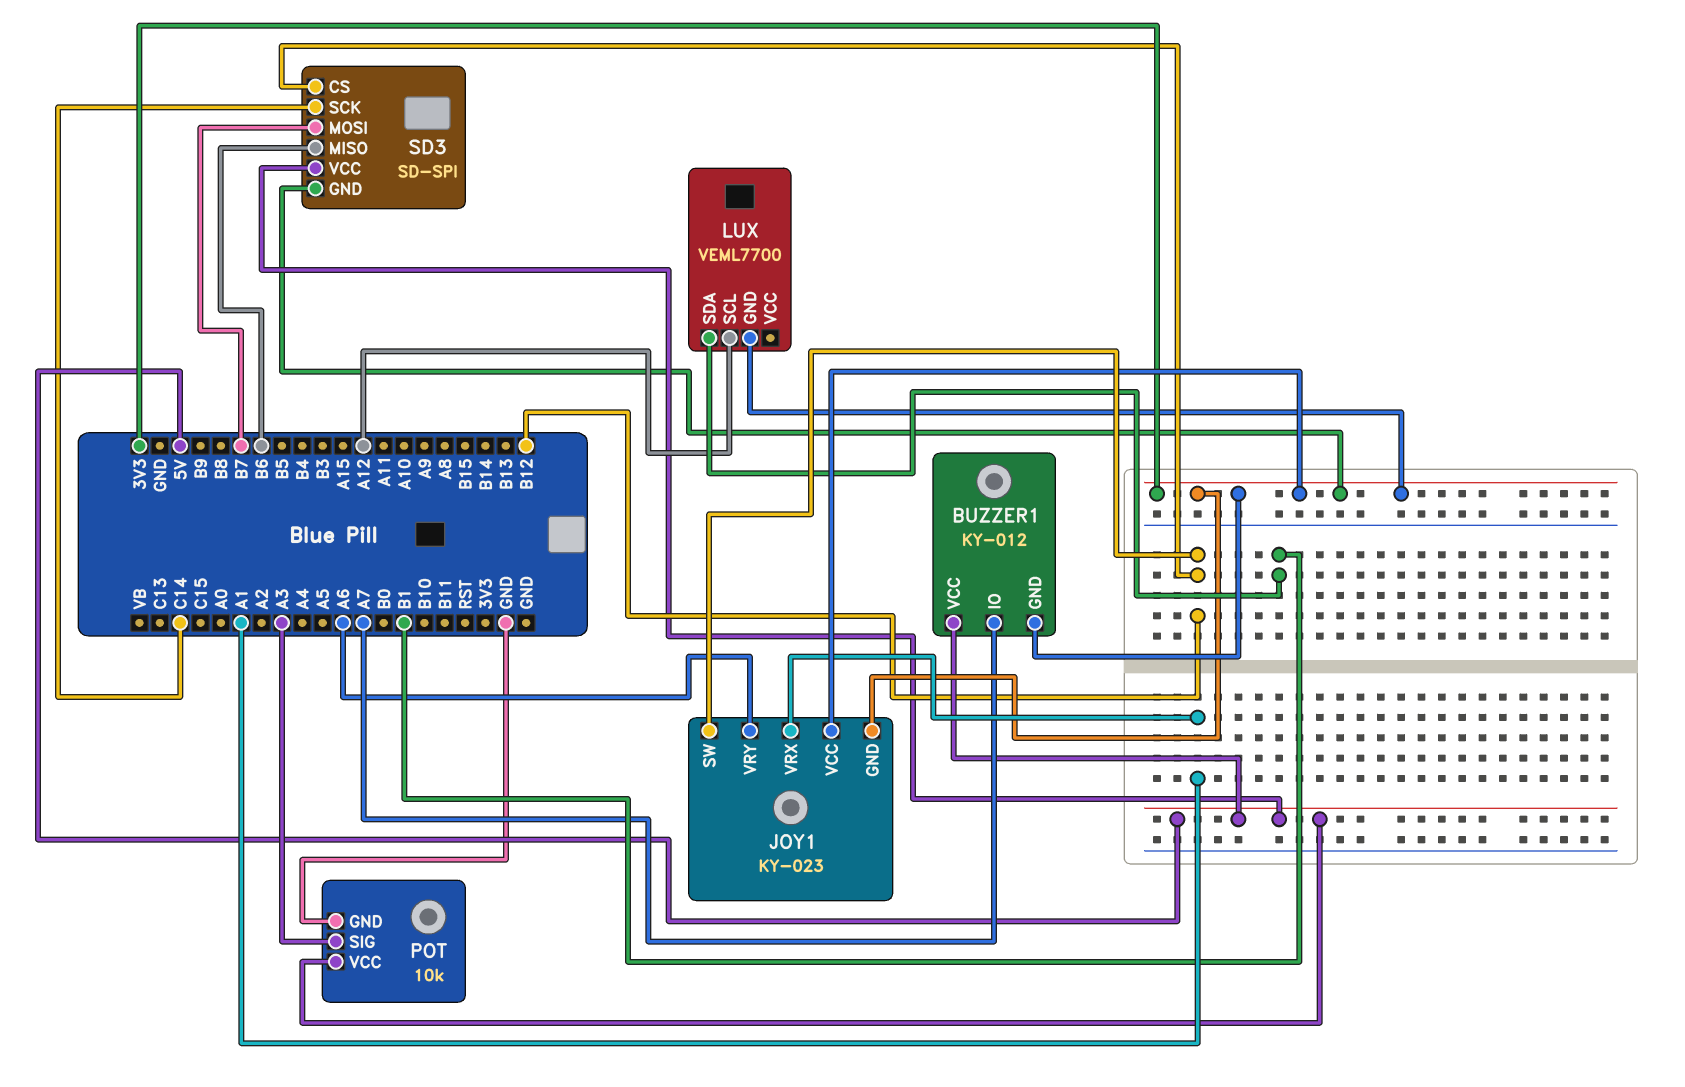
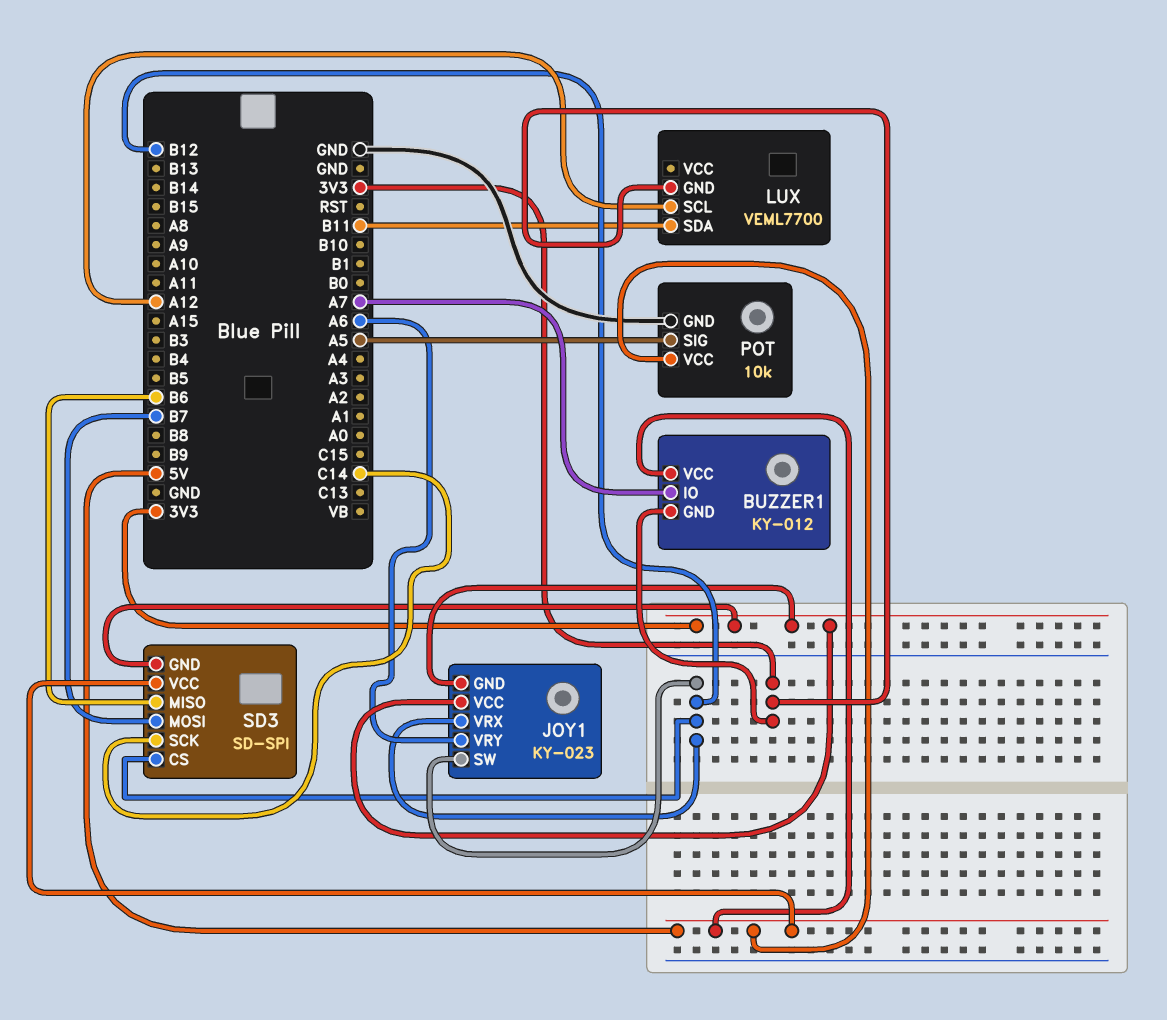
JOY1 pin VRX: A1 -> B12
LUX pin SDA: B1 -> B11
POT pin SIG: A3 -> A5

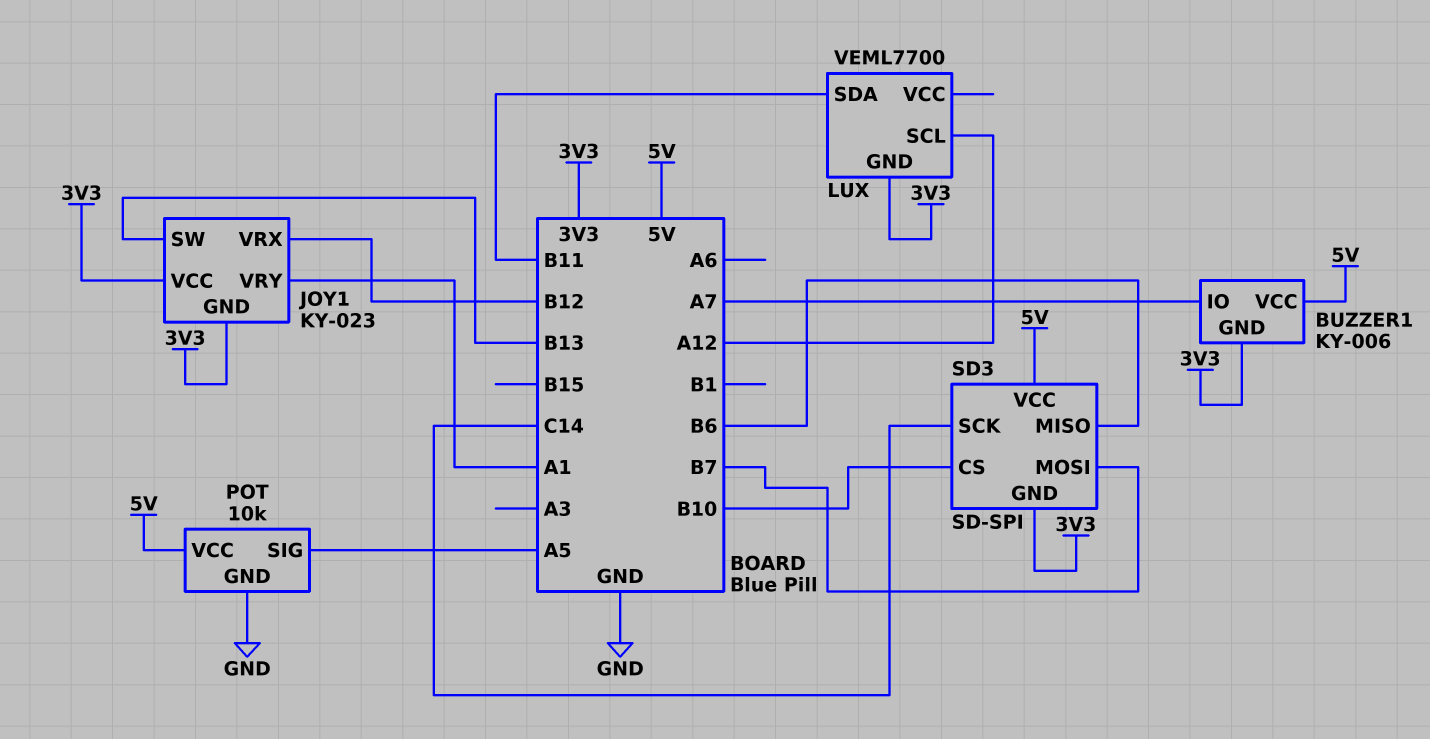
BUZZER1: KY-012 -> KY-006
JOY1 pin SW: B12 -> B13
JOY1 pin VRY: A6 -> A1
SD3 pin CS: B12 -> B10

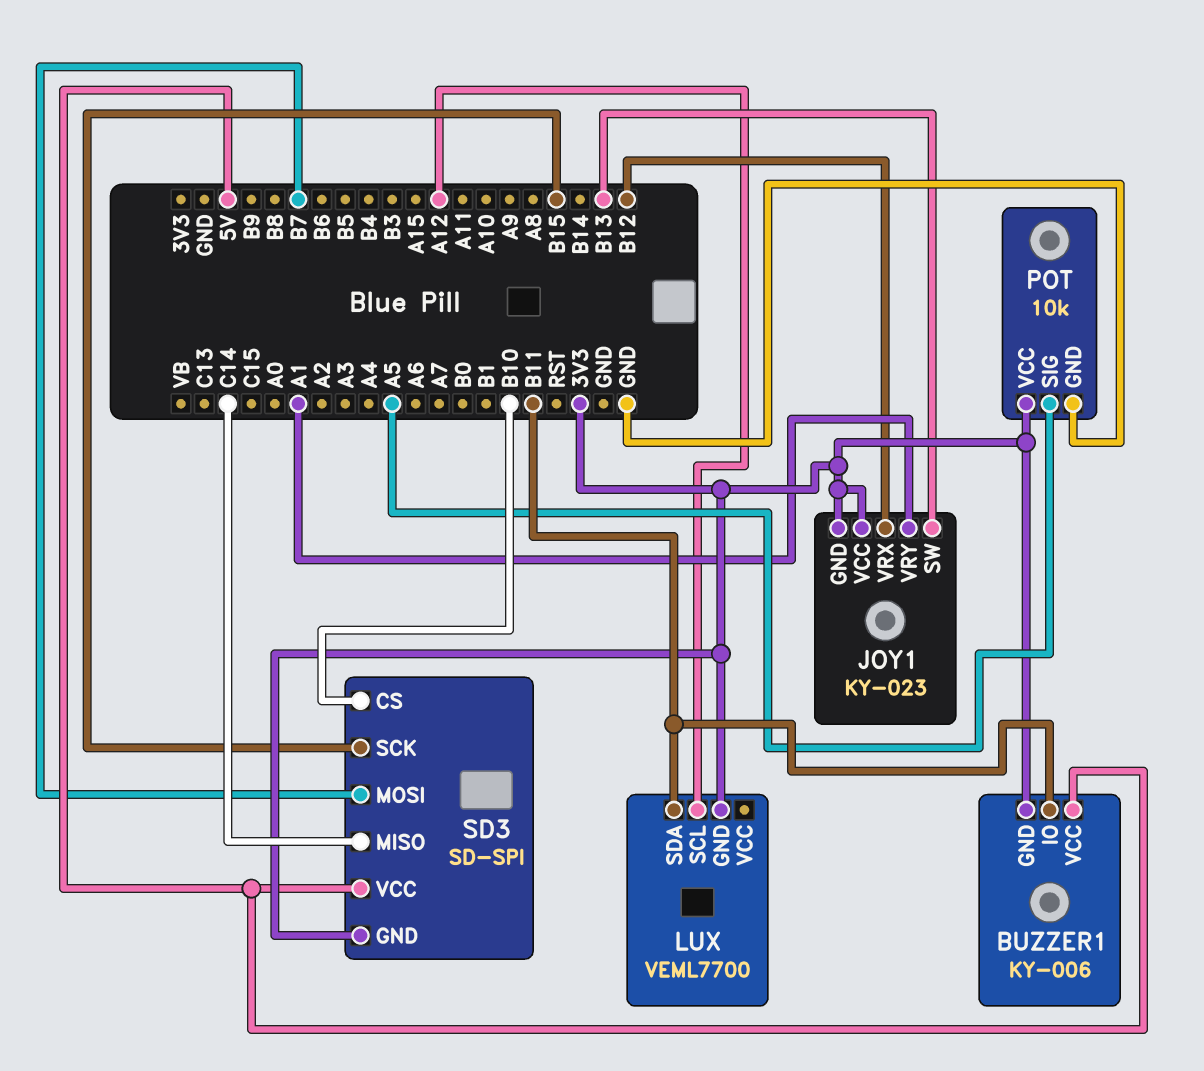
BUZZER1 pin IO: A7 -> B11
POT pin VCC: 5V -> 3V3
SD3 pin MISO: B6 -> C14
SD3 pin SCK: C14 -> B15

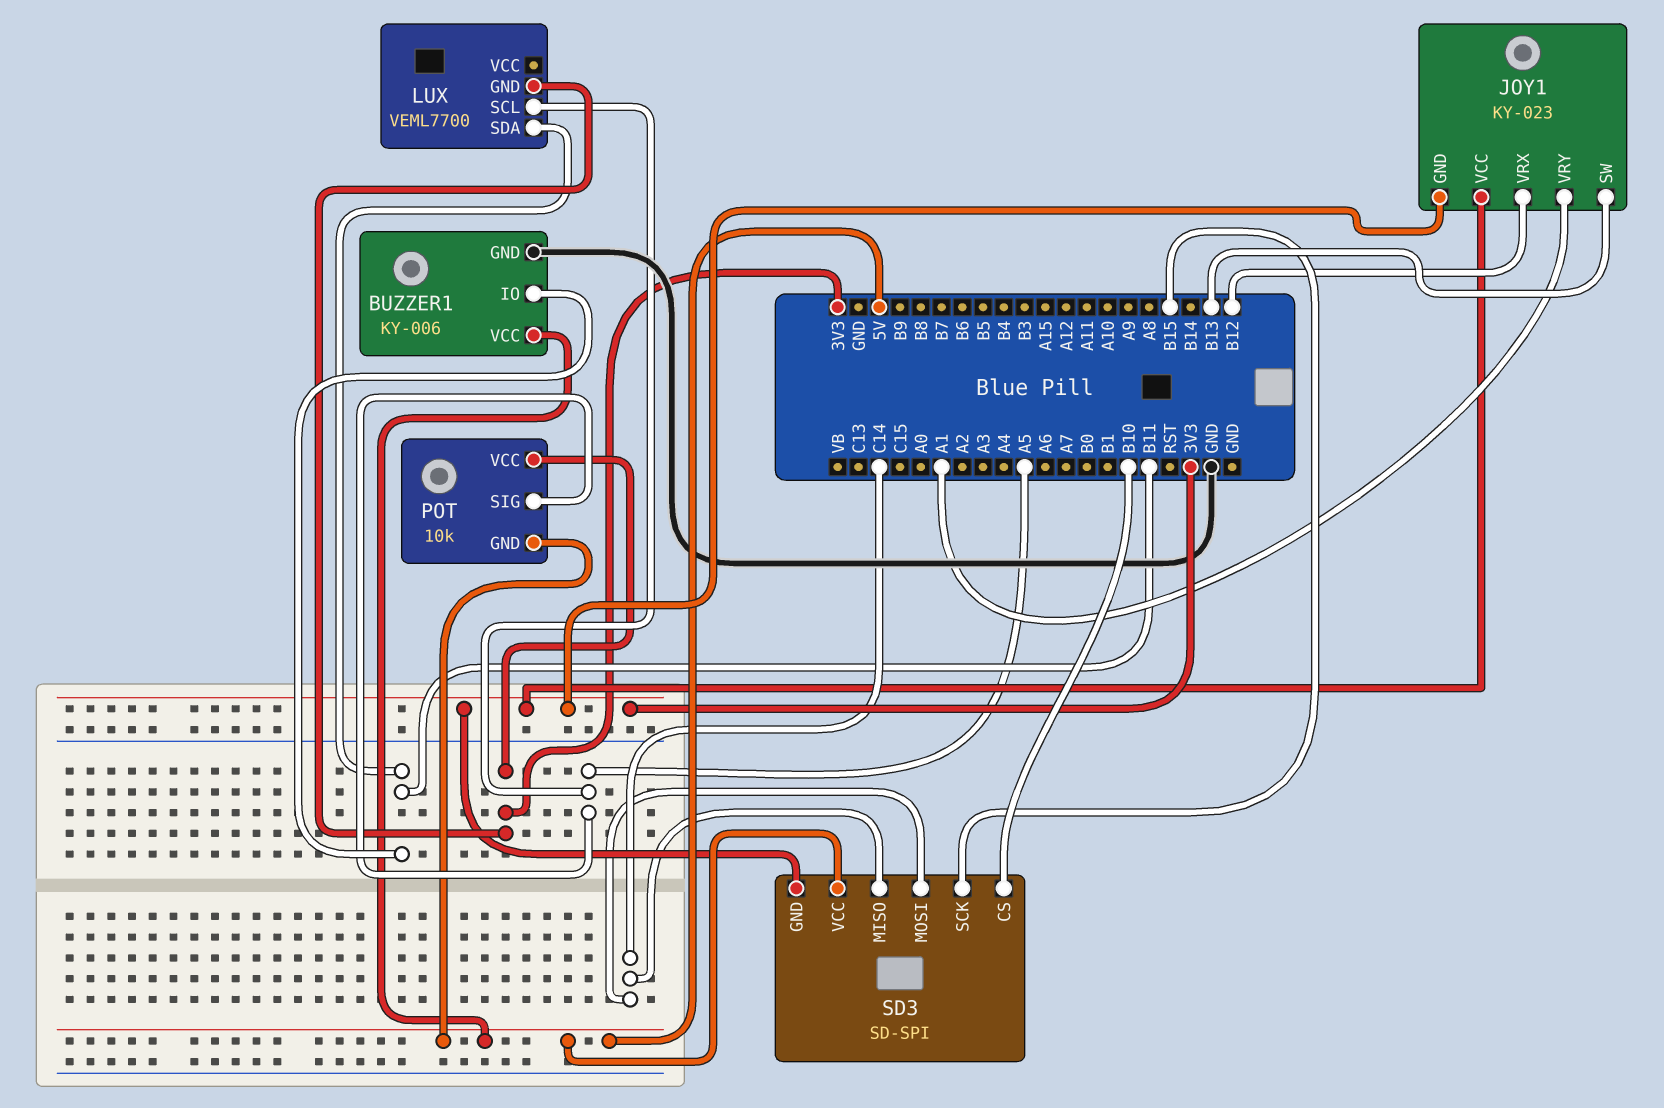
BUZZER1 pin GND: 3V3 -> GND
LUX pin SCL: A12 -> A5
POT pin GND: GND -> 5V
SD3 pin MOSI: B7 -> C14

